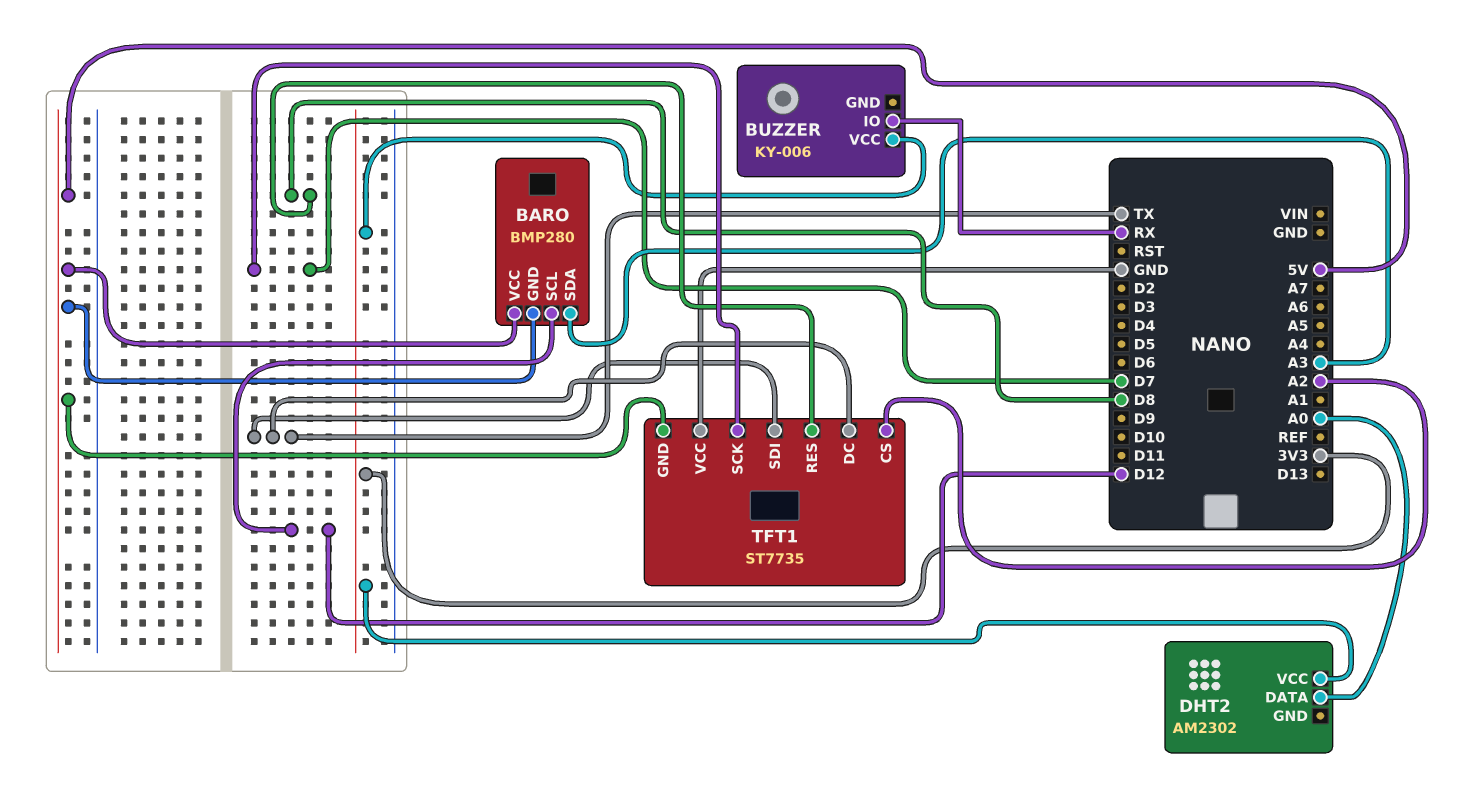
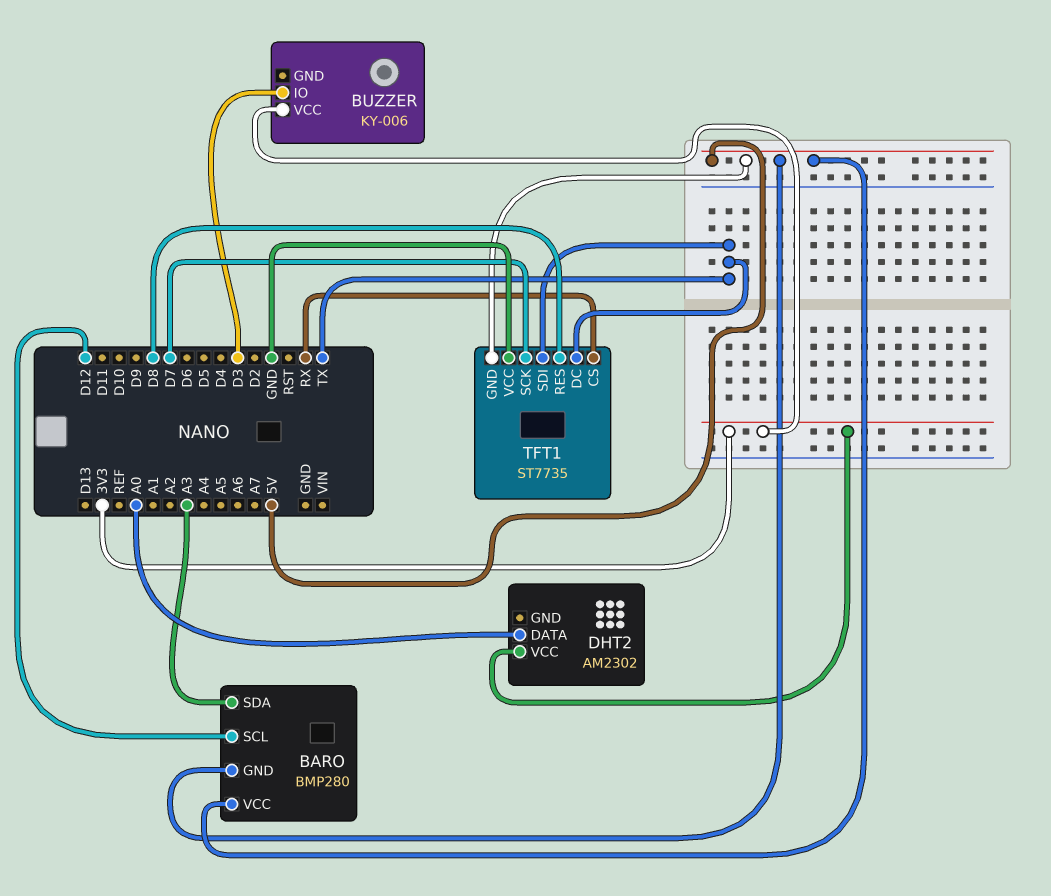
BUZZER pin IO: RX -> D3
TFT1 pin CS: A2 -> RX

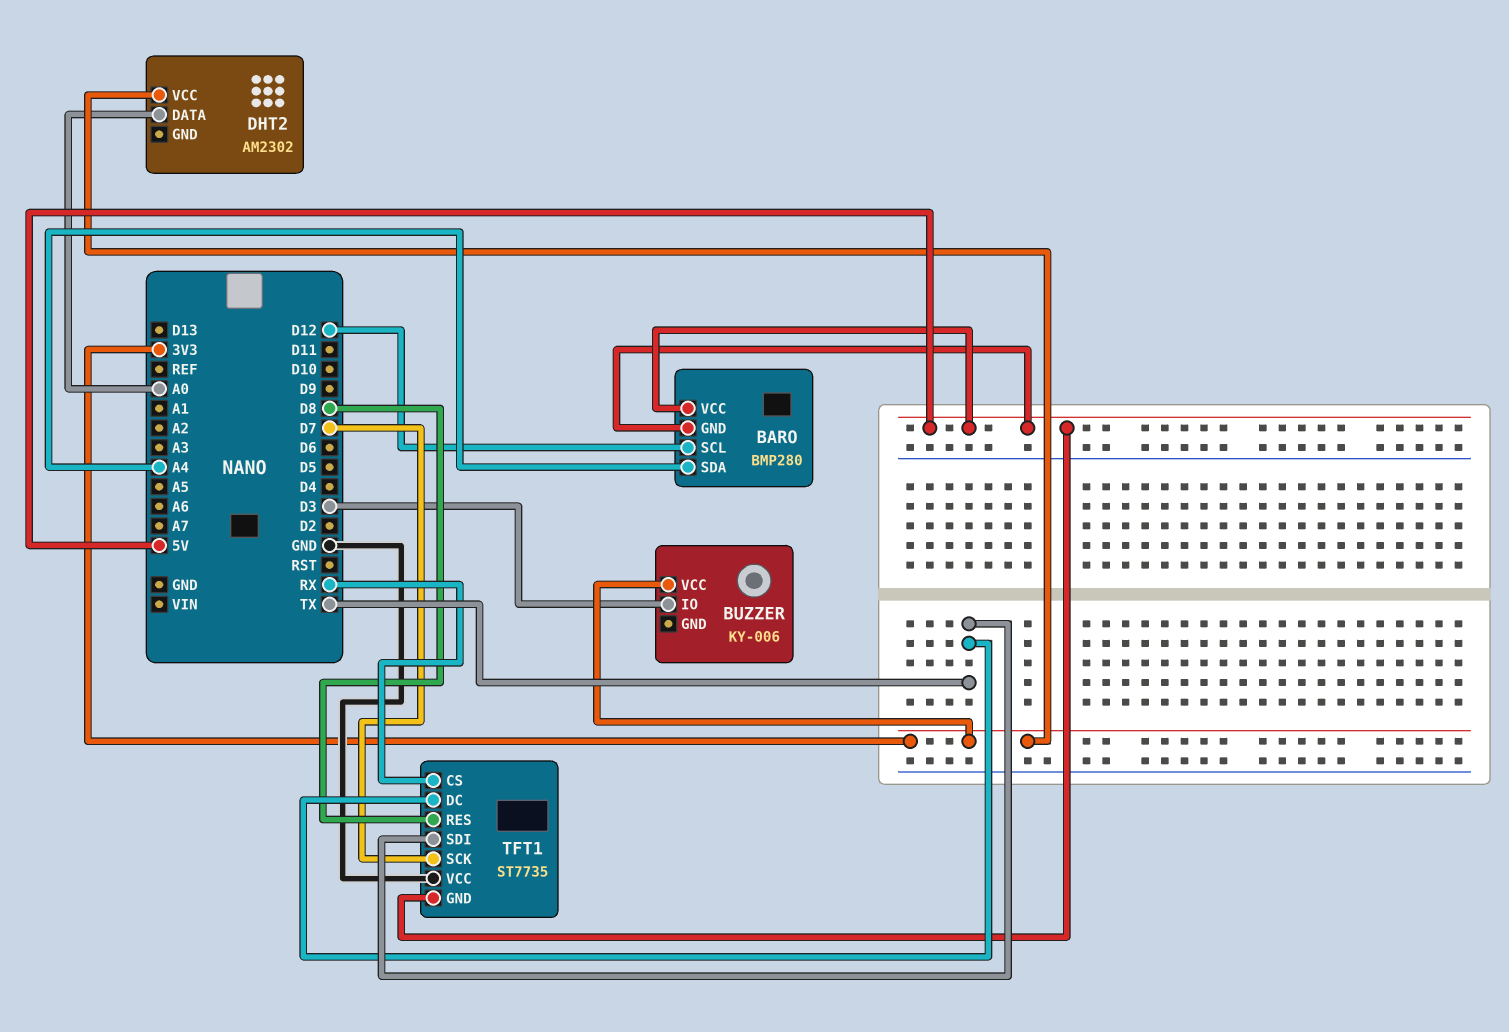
BARO pin SDA: A3 -> A4

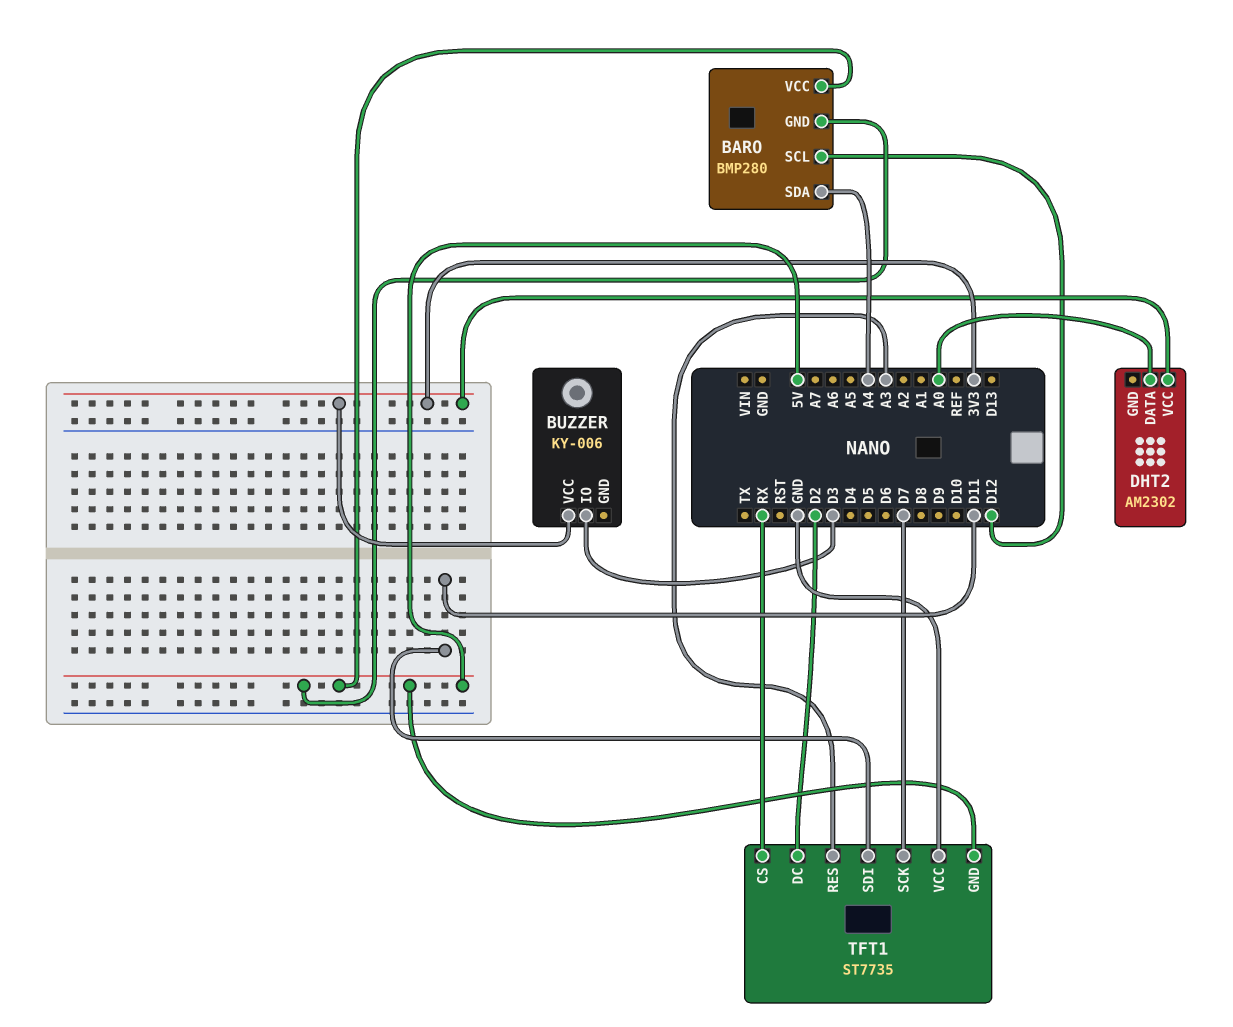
TFT1 pin DC: TX -> D2
TFT1 pin RES: D8 -> A3
TFT1 pin SDI: TX -> D11

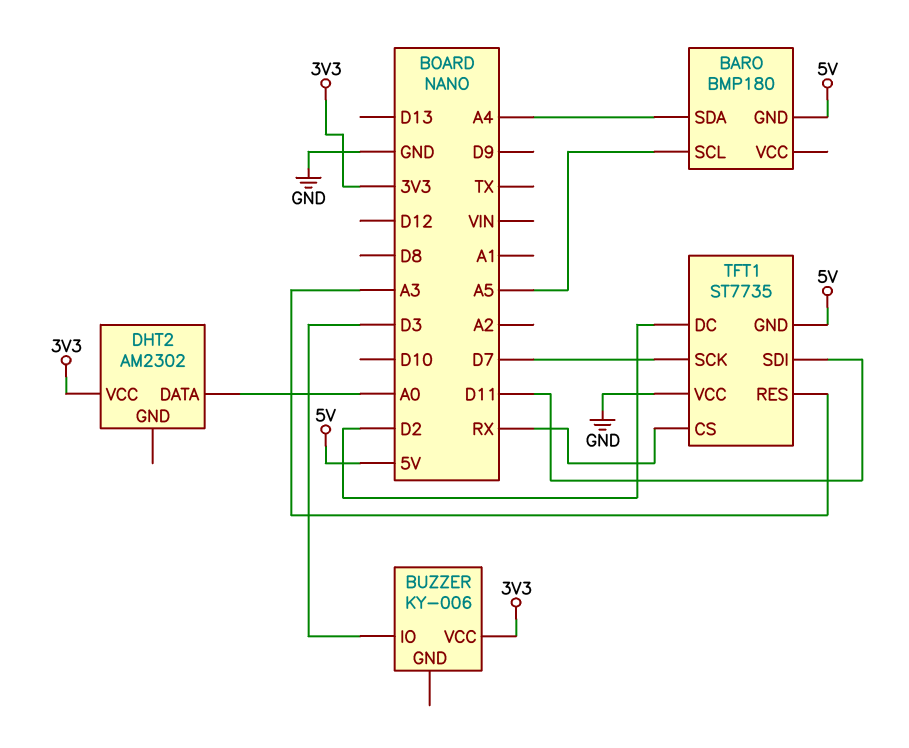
BARO: BMP280 -> BMP180
BARO pin SCL: D12 -> A5
BARO pin VCC: 5V -> none

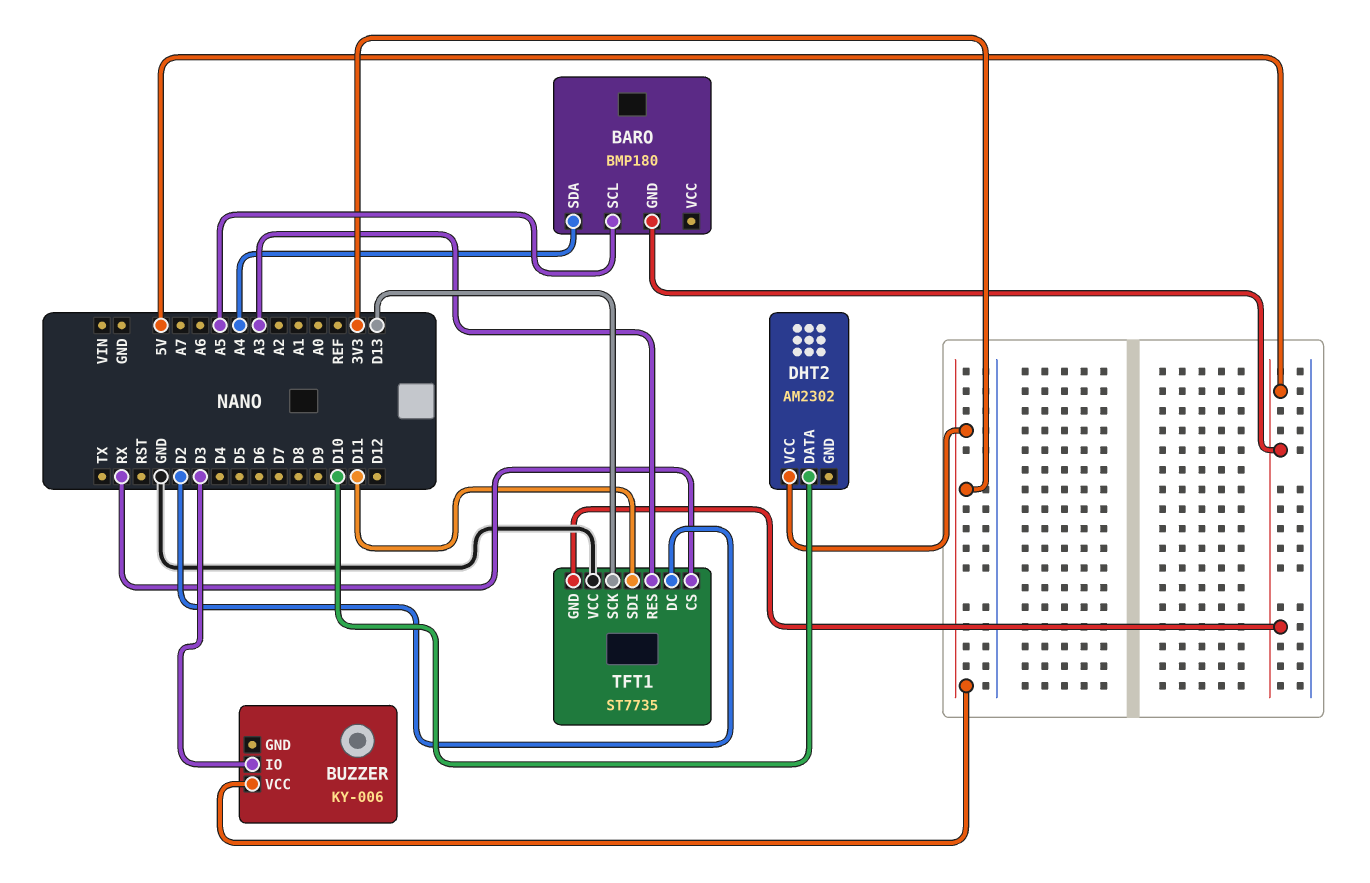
DHT2 pin DATA: A0 -> D10
TFT1 pin SCK: D7 -> D13

